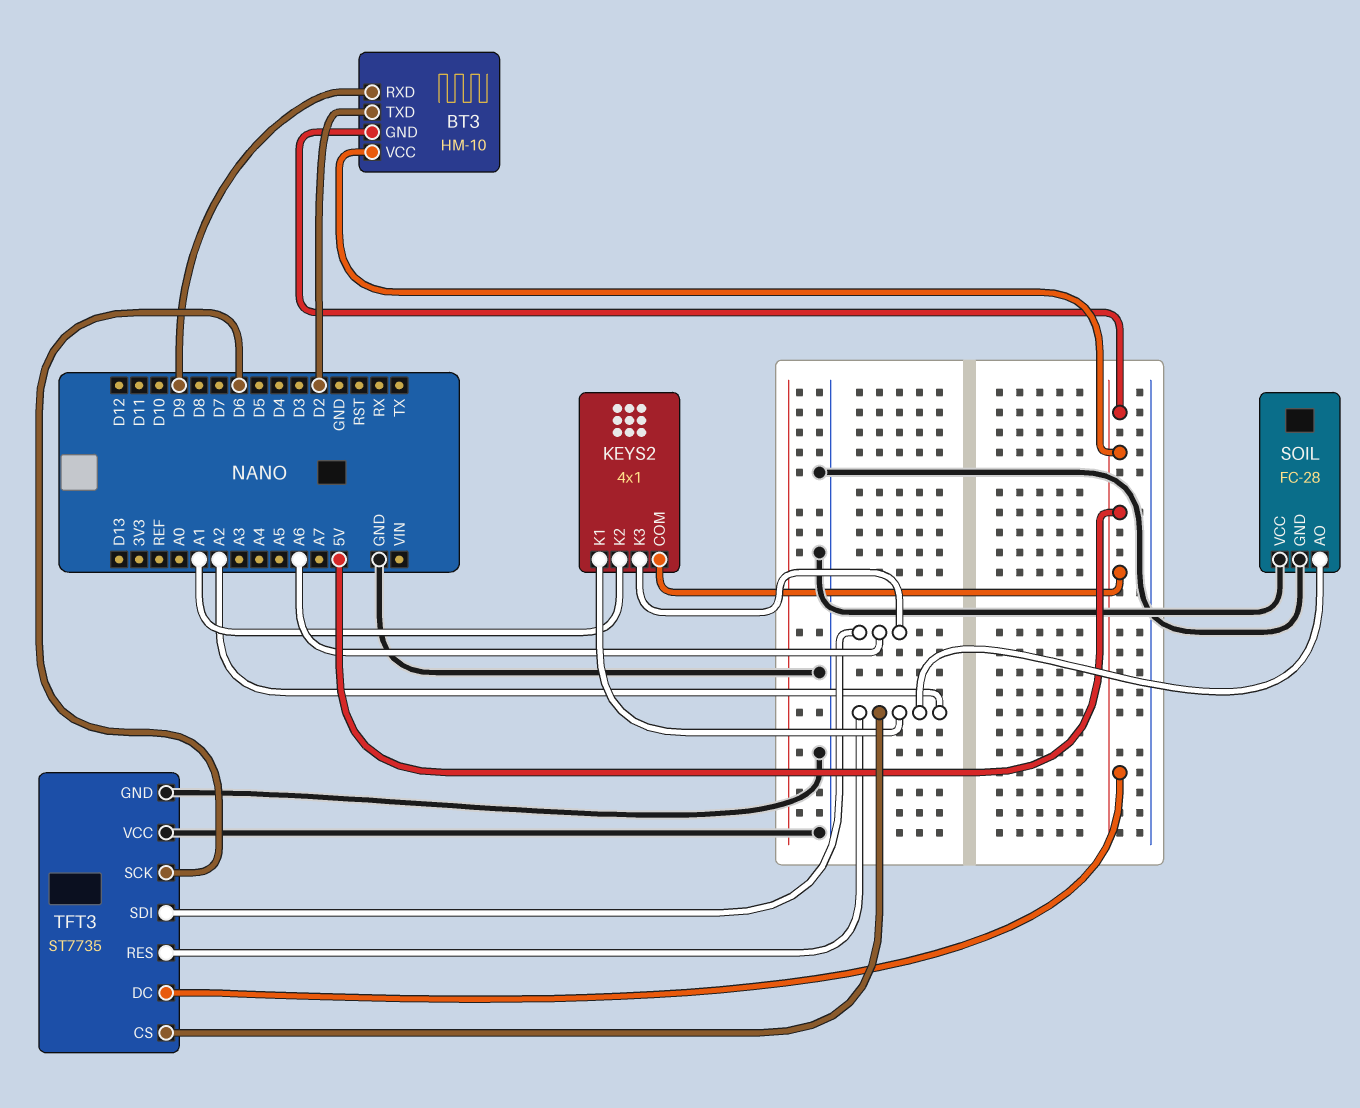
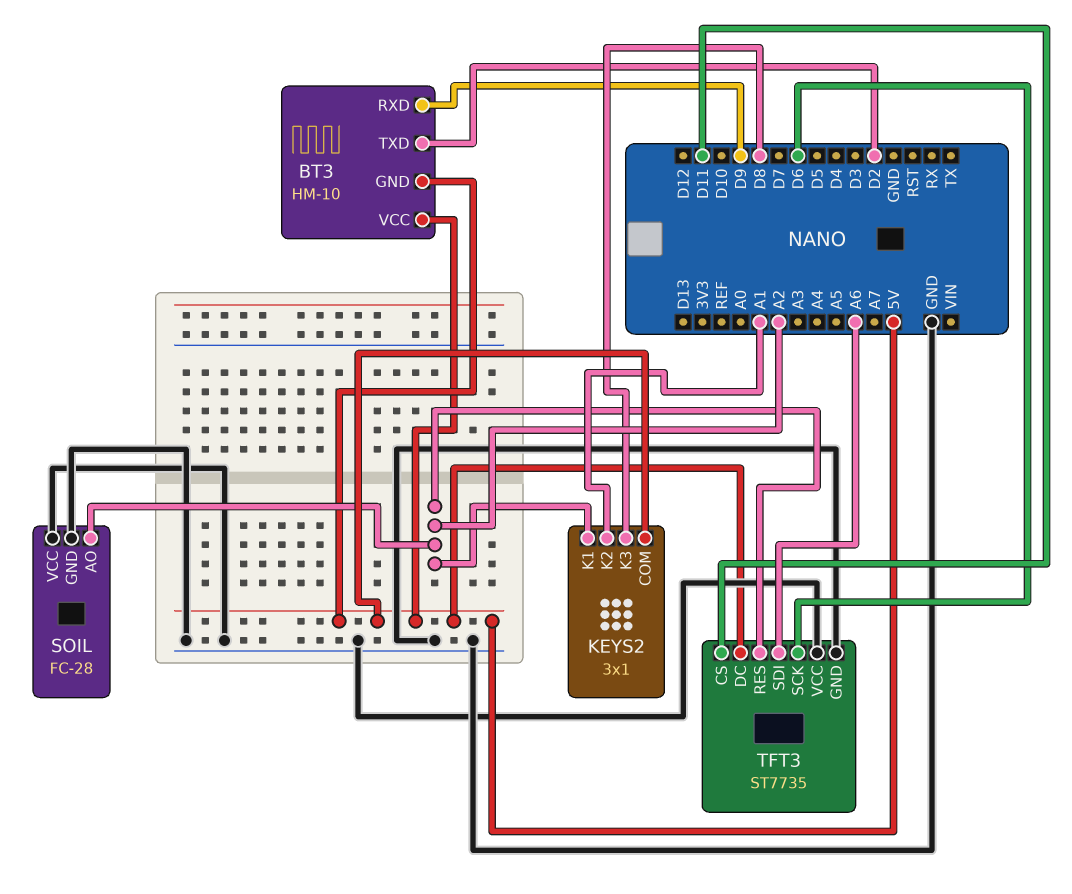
KEYS2: 4x1 -> 3x1
KEYS2 pin K3: A6 -> D8
TFT3 pin CS: A2 -> D11

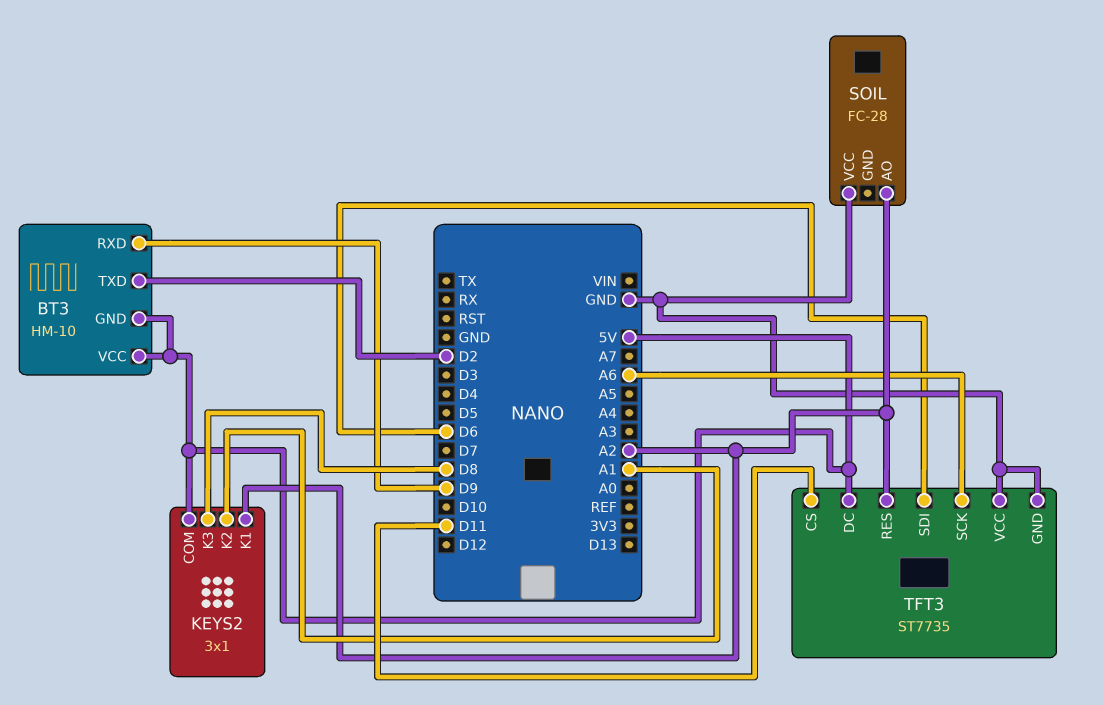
SOIL pin GND: GND -> none
TFT3 pin SCK: D6 -> A6
TFT3 pin SDI: A6 -> D6

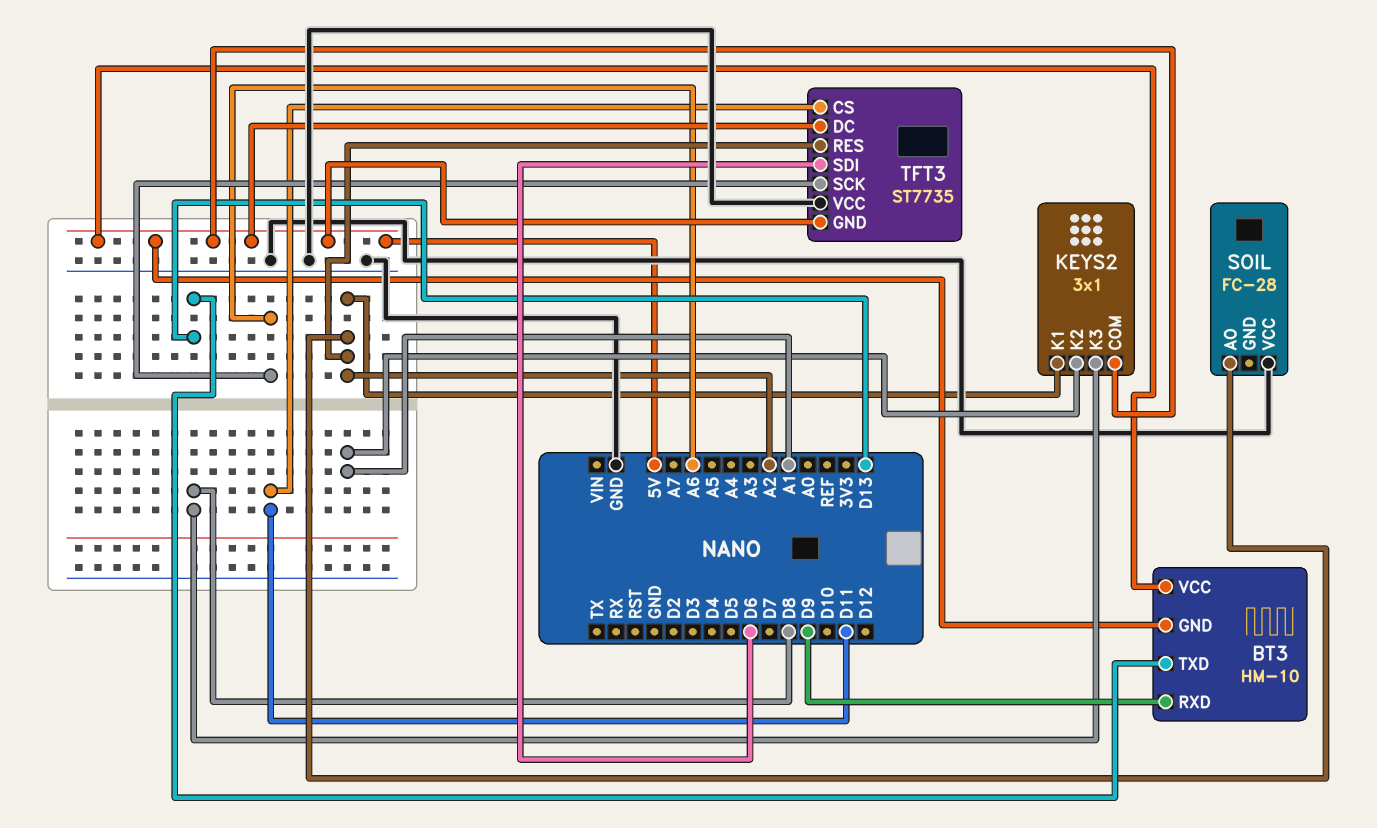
BT3 pin TXD: D2 -> D13
TFT3 pin GND: GND -> 5V

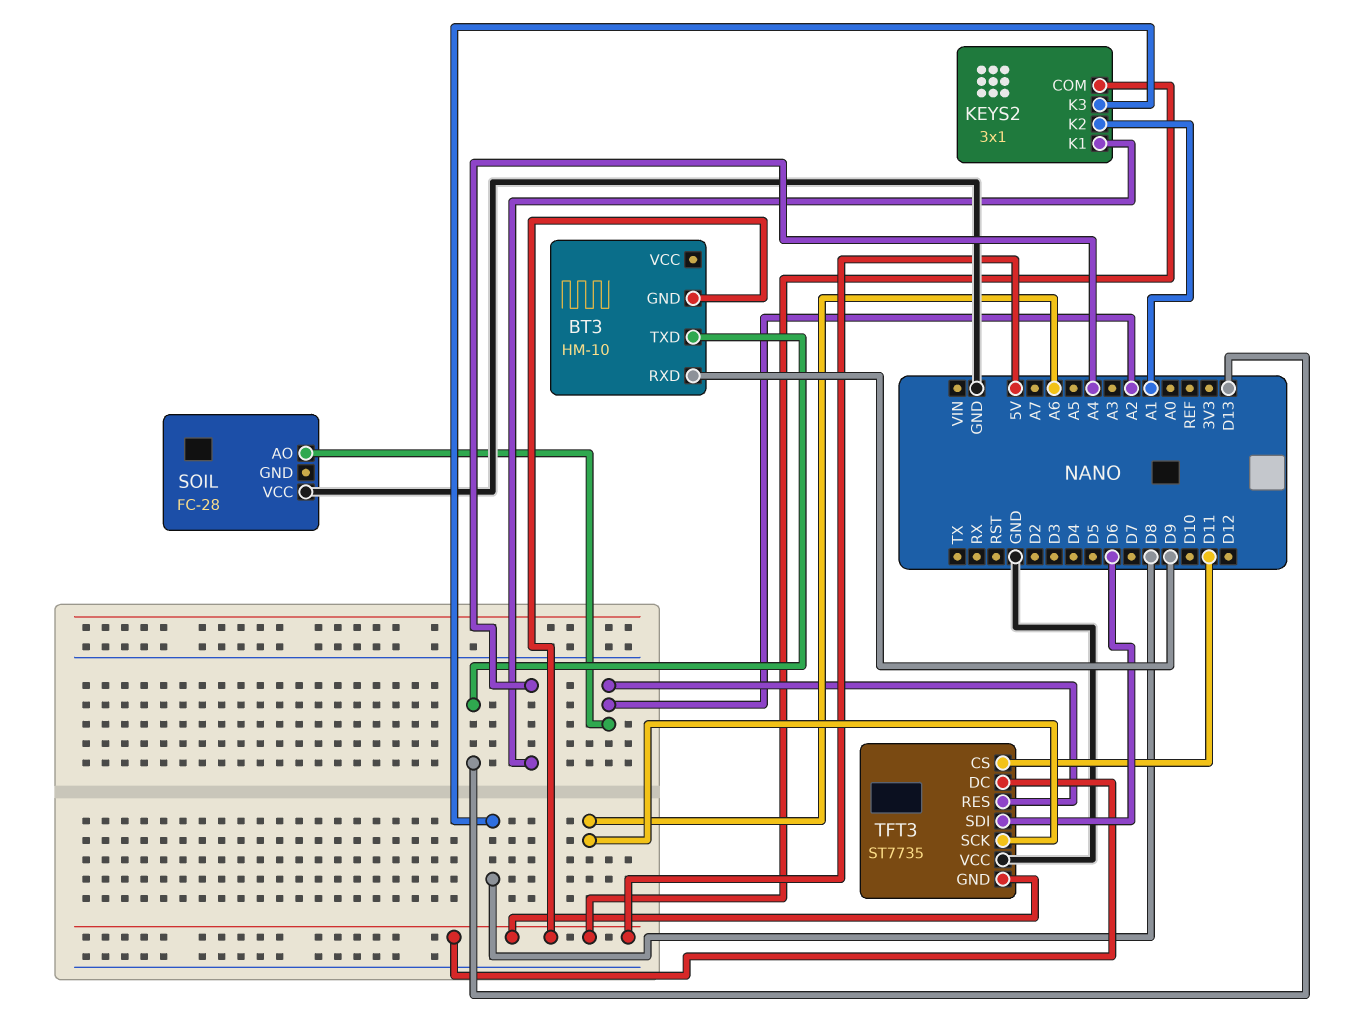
BT3 pin VCC: 5V -> none
KEYS2 pin K1: A2 -> A4

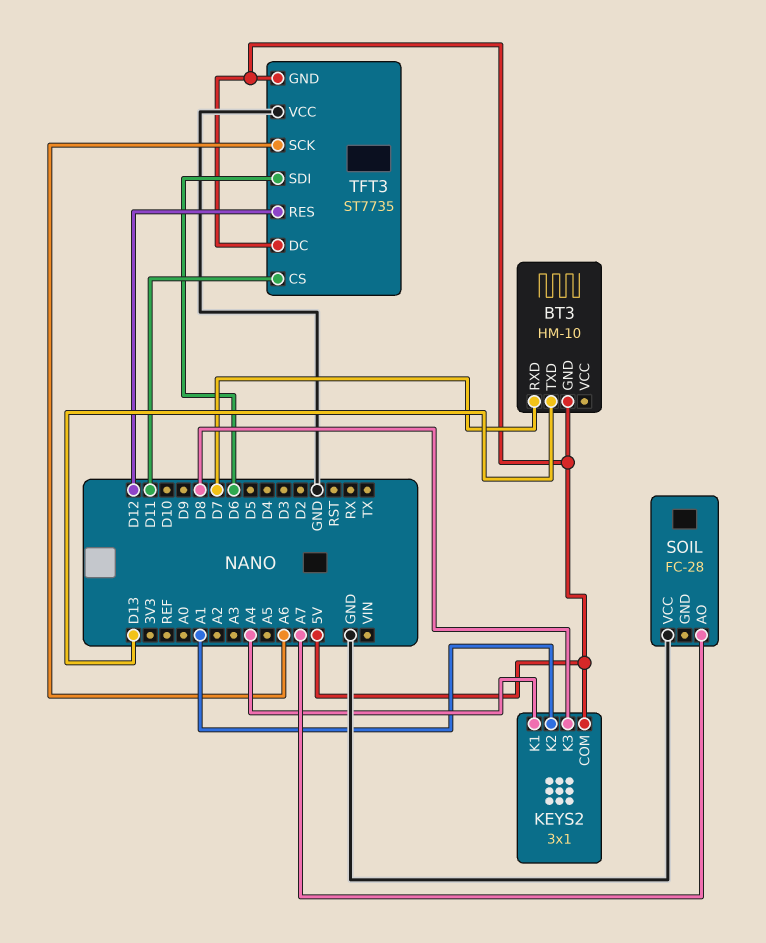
BT3 pin RXD: D9 -> D7
SOIL pin AO: A2 -> A7
TFT3 pin RES: A2 -> D12

